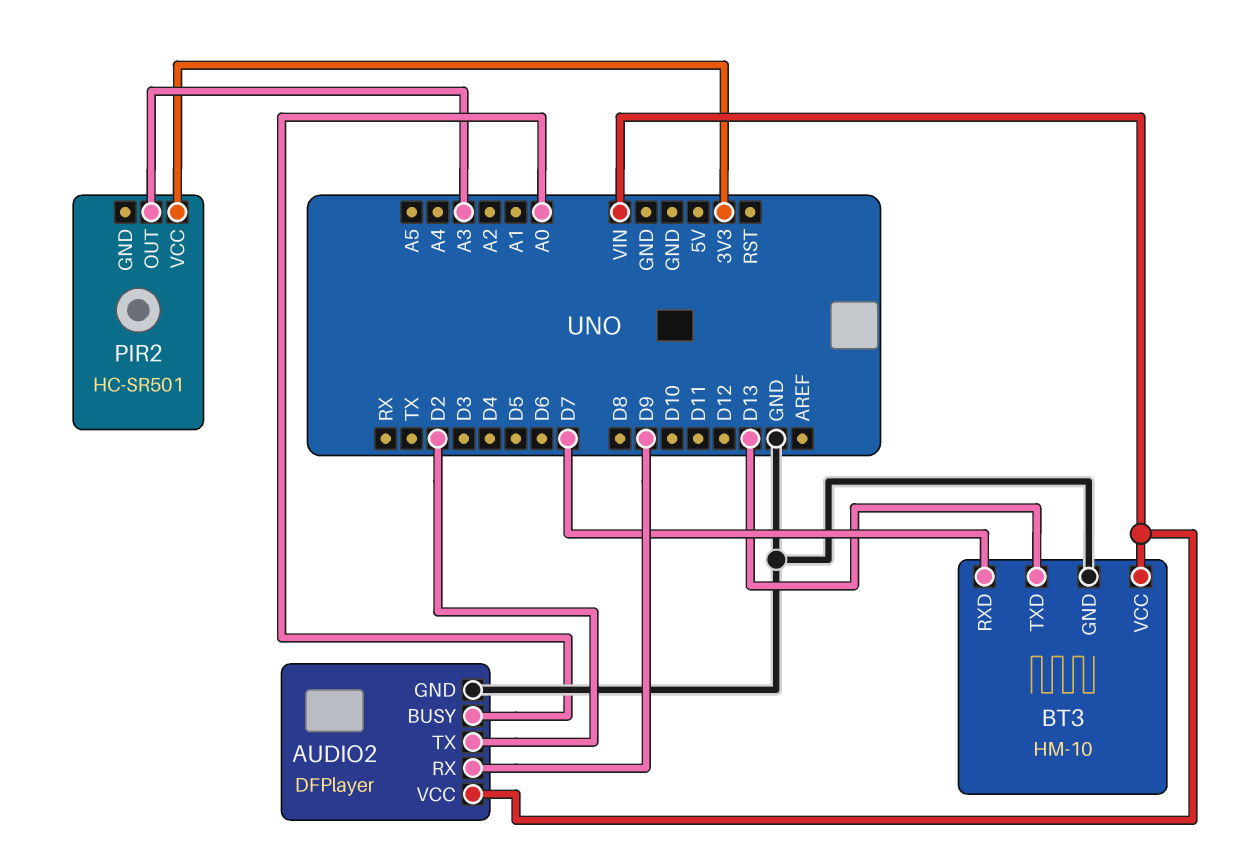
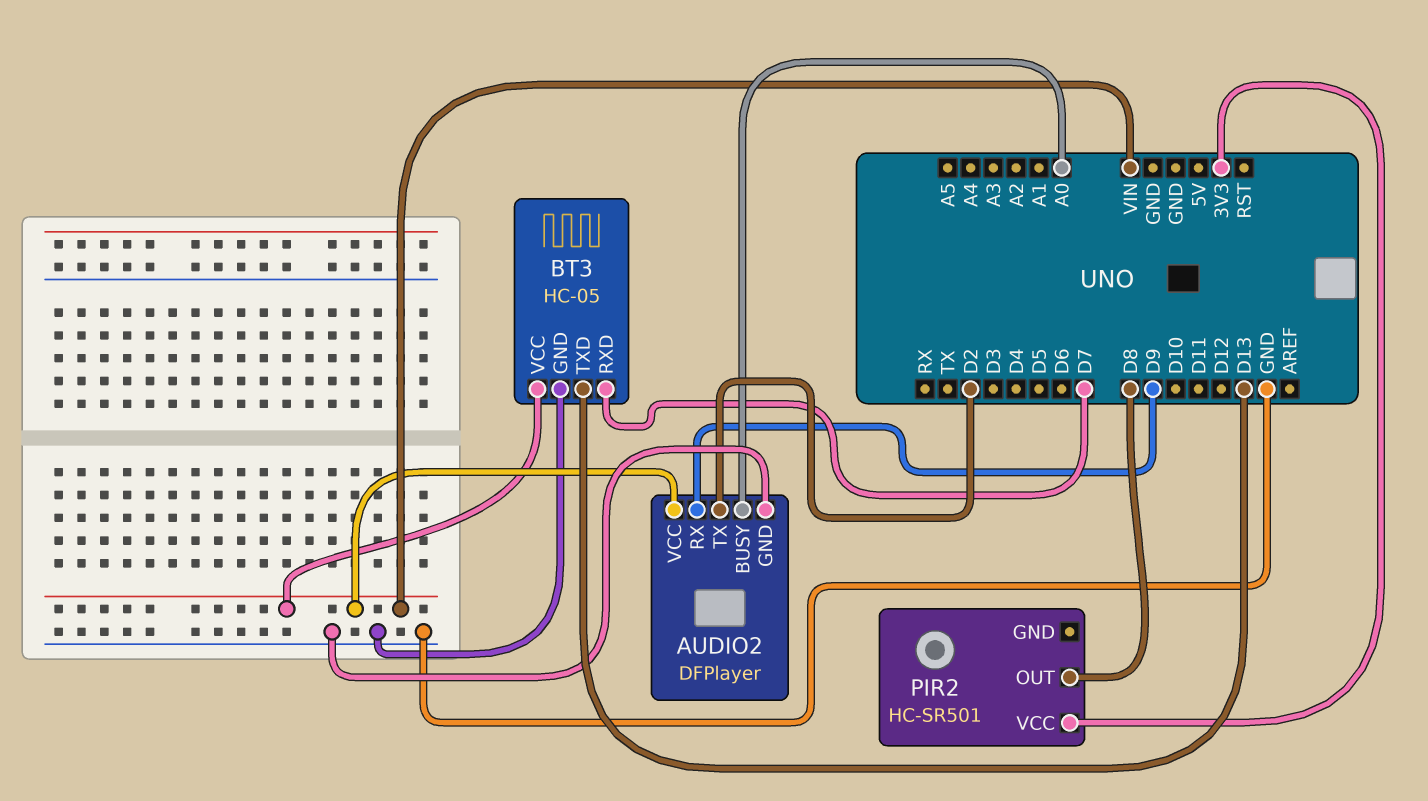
BT3: HM-10 -> HC-05
PIR2 pin OUT: A3 -> D8

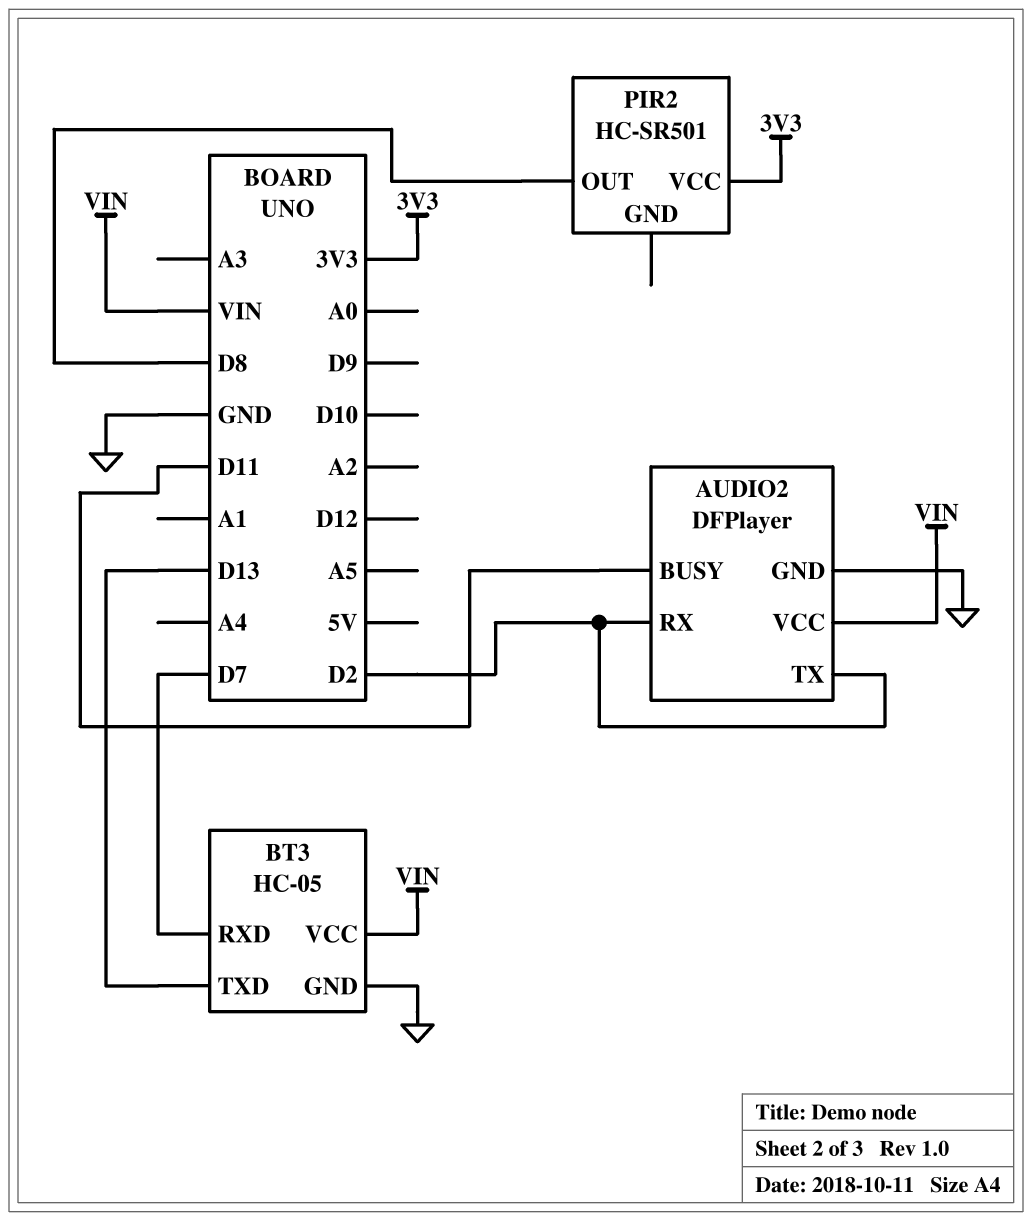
AUDIO2 pin BUSY: A0 -> D11
AUDIO2 pin RX: D9 -> D2

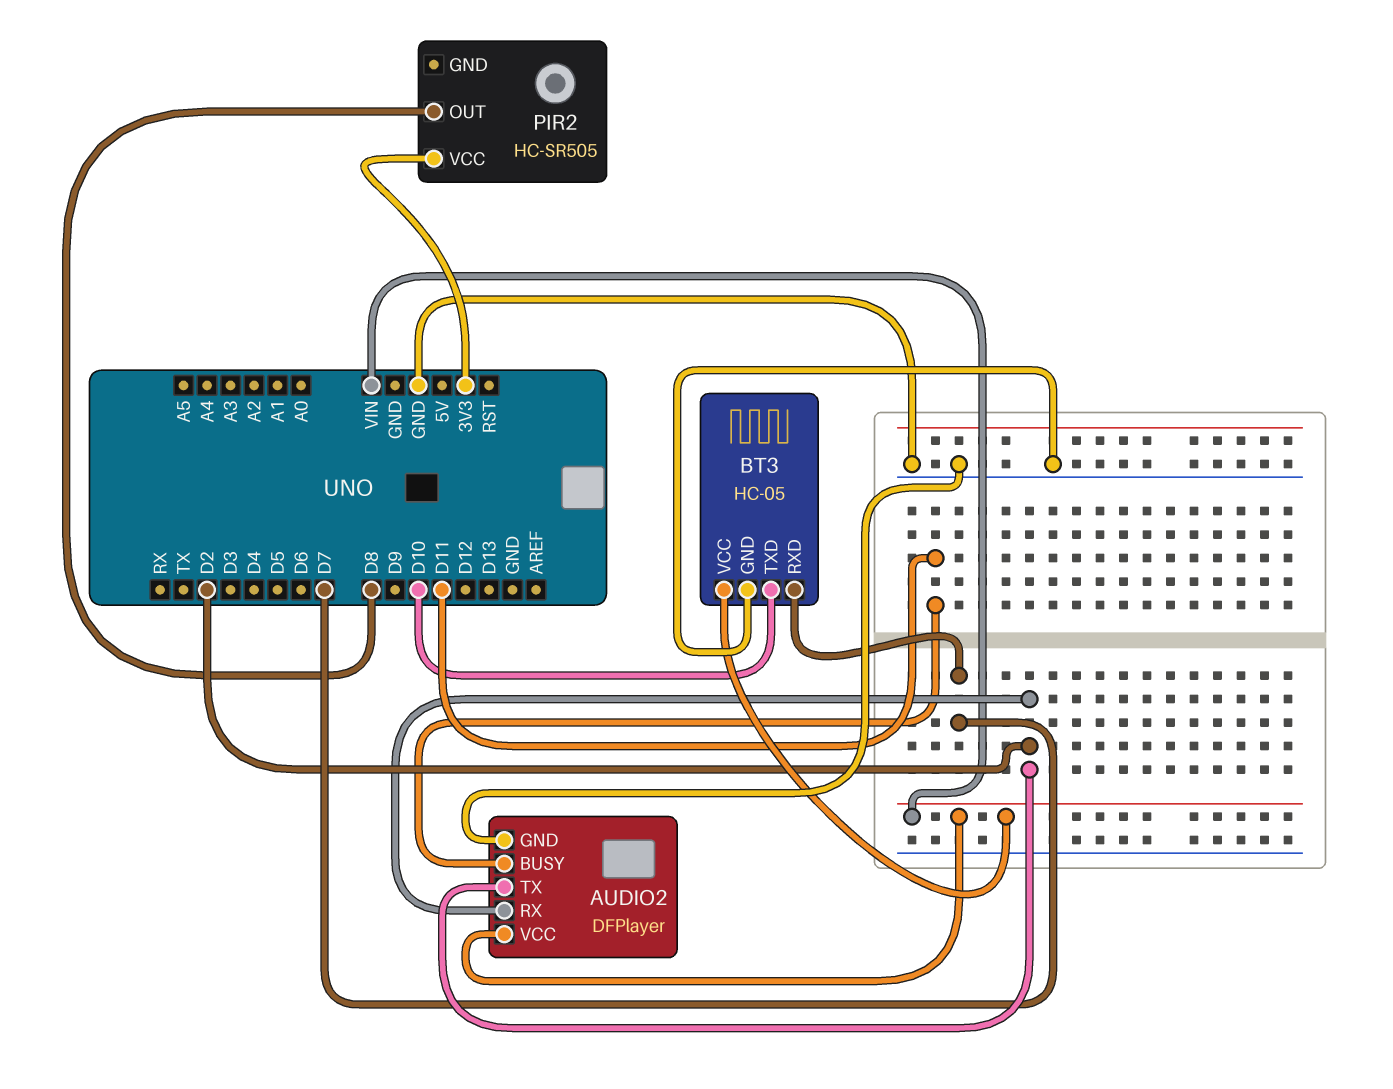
BT3 pin TXD: D13 -> D10
PIR2: HC-SR501 -> HC-SR505

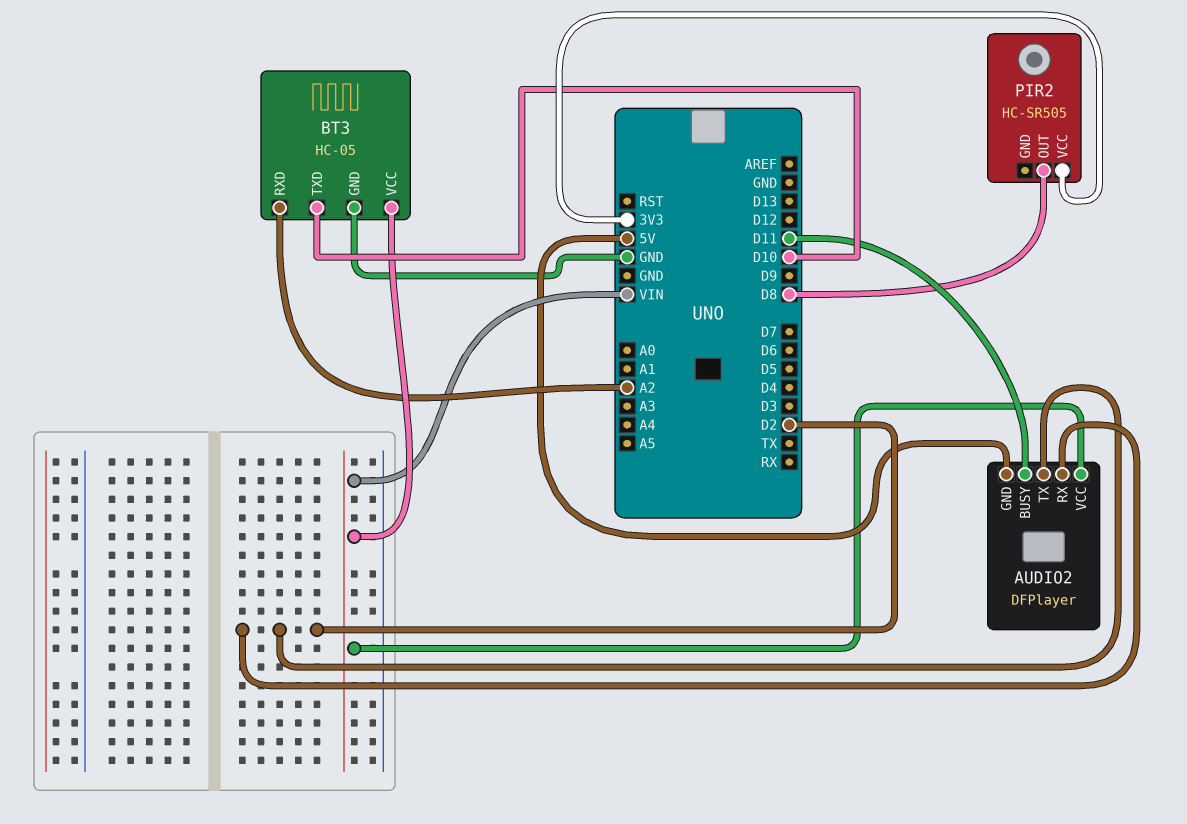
AUDIO2 pin GND: GND -> 5V
BT3 pin RXD: D7 -> A2

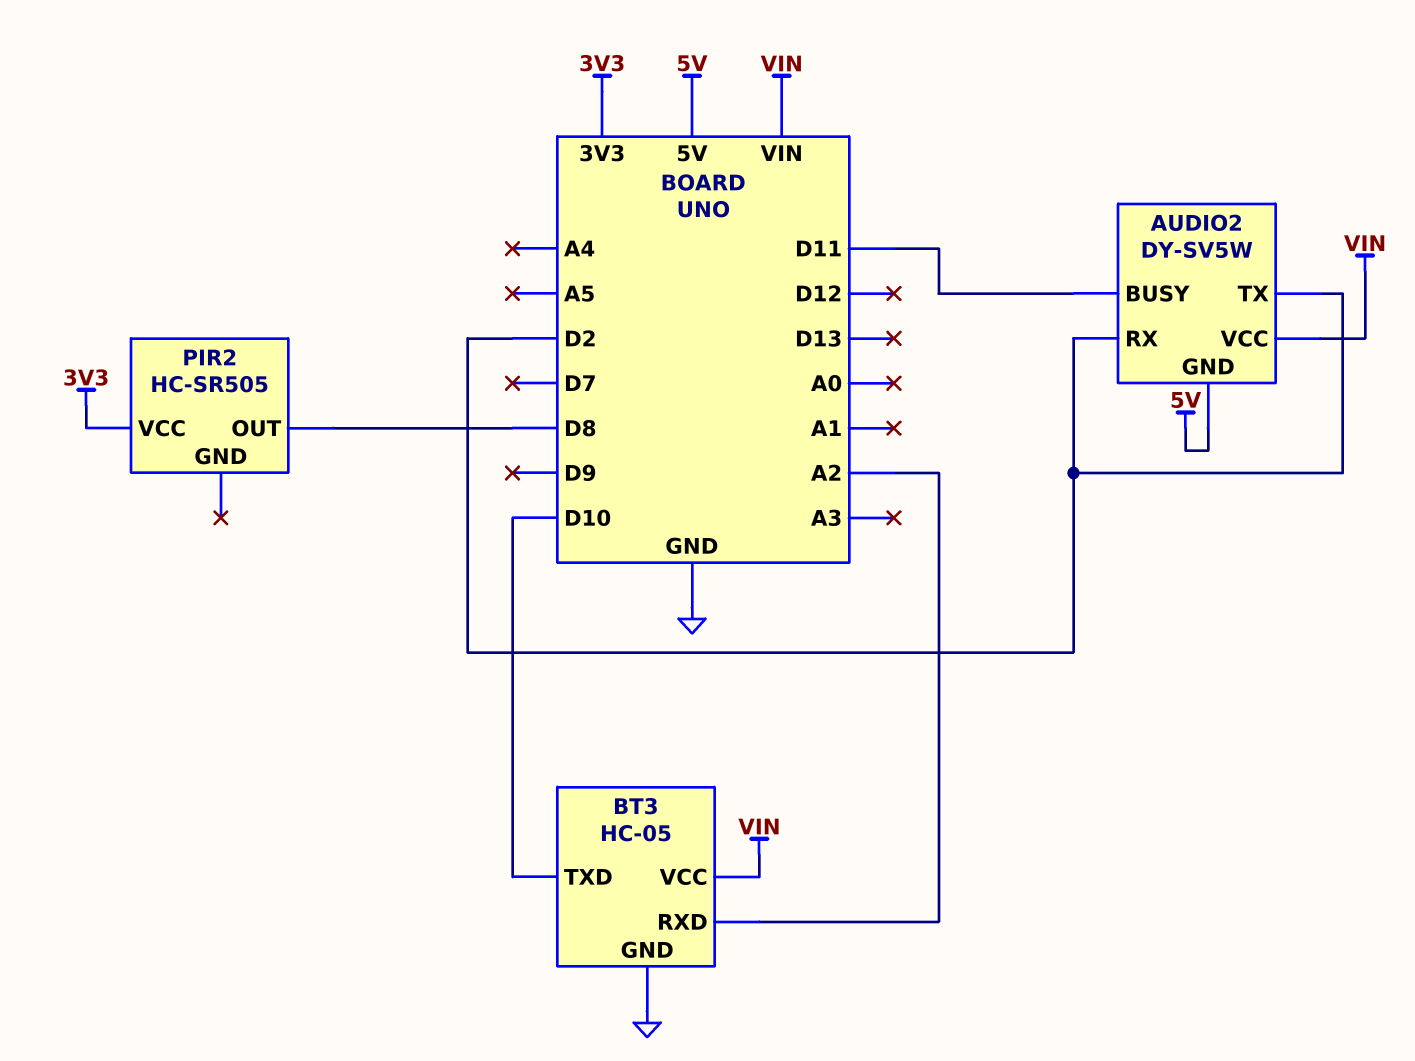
AUDIO2: DFPlayer -> DY-SV5W

